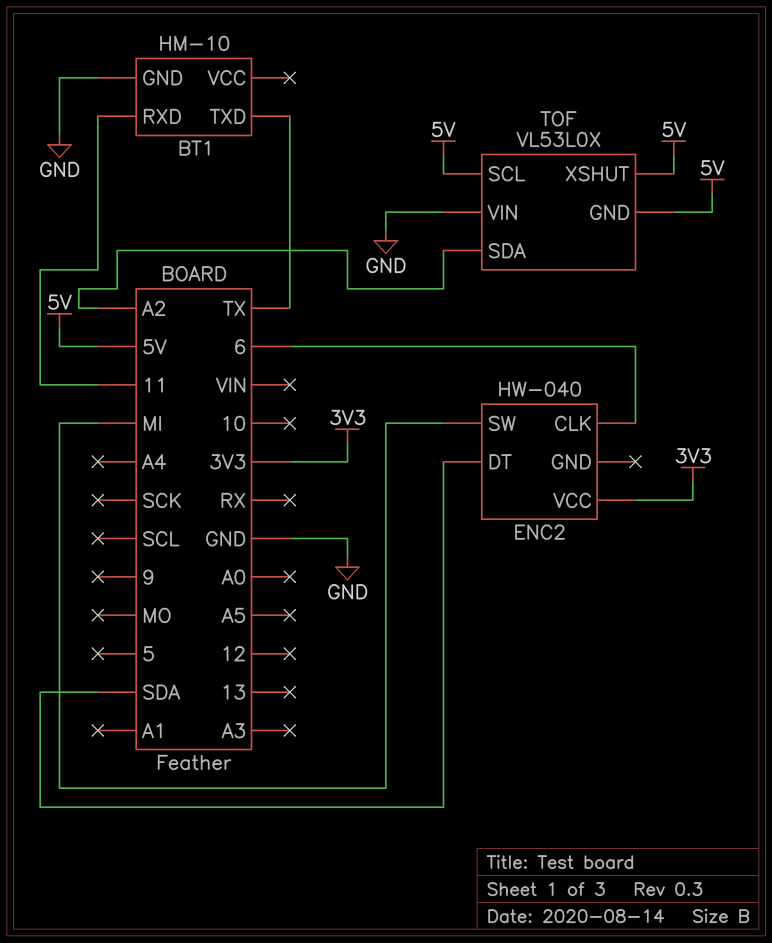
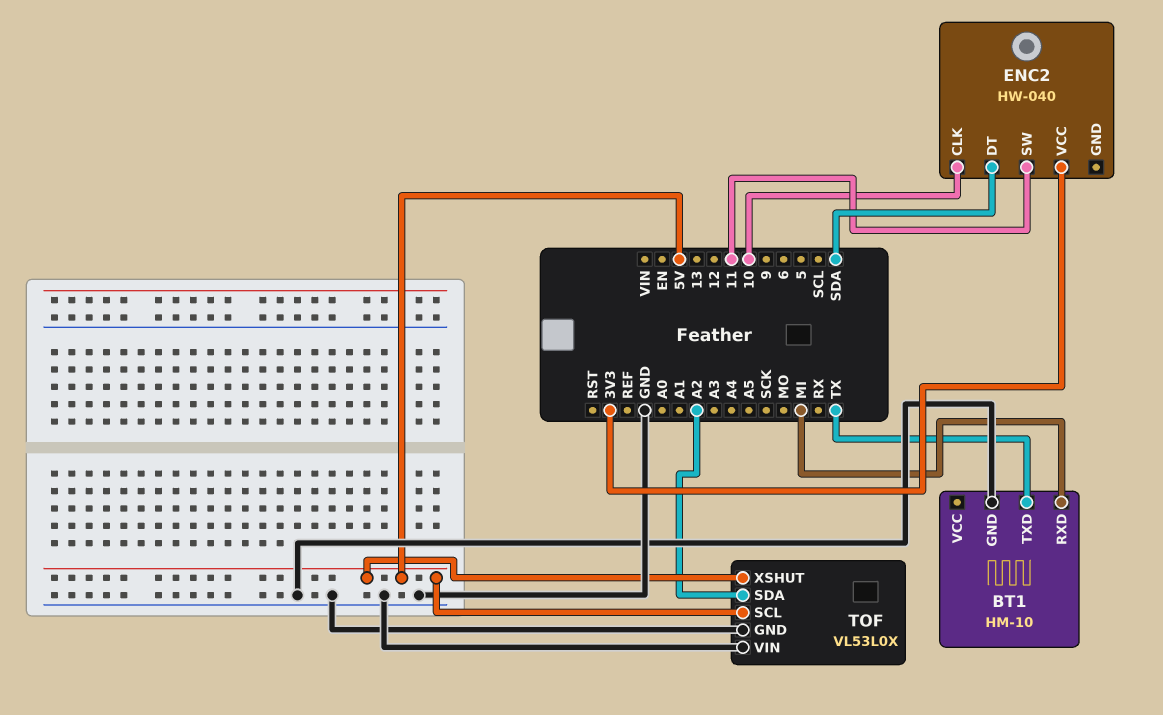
BT1 pin RXD: 11 -> MI
ENC2 pin CLK: 6 -> 10
ENC2 pin SW: MI -> 11
TOF pin GND: 5V -> GND

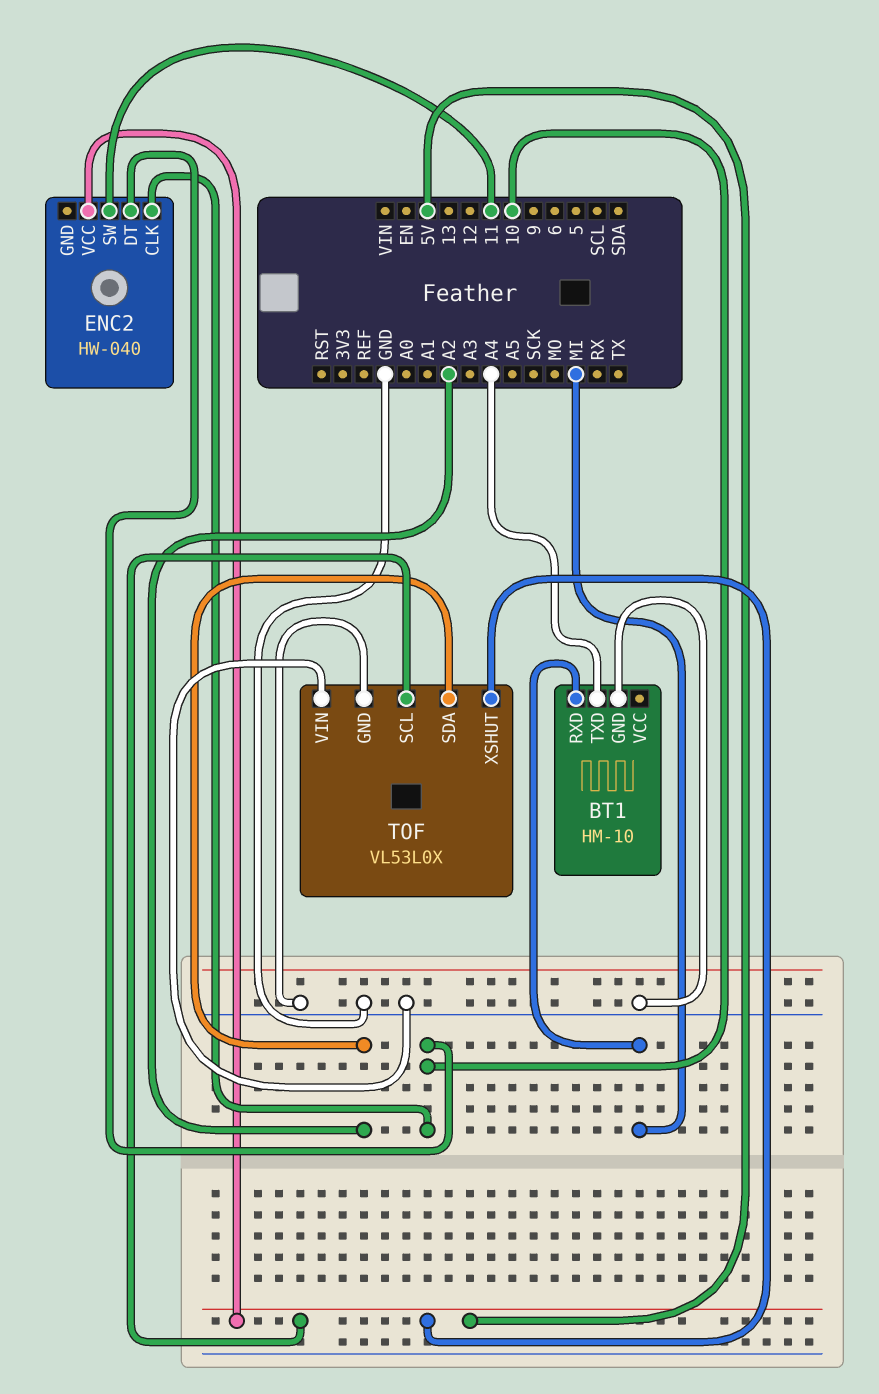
BT1 pin TXD: TX -> A4
ENC2 pin DT: SDA -> 10
ENC2 pin VCC: 3V3 -> 5V

